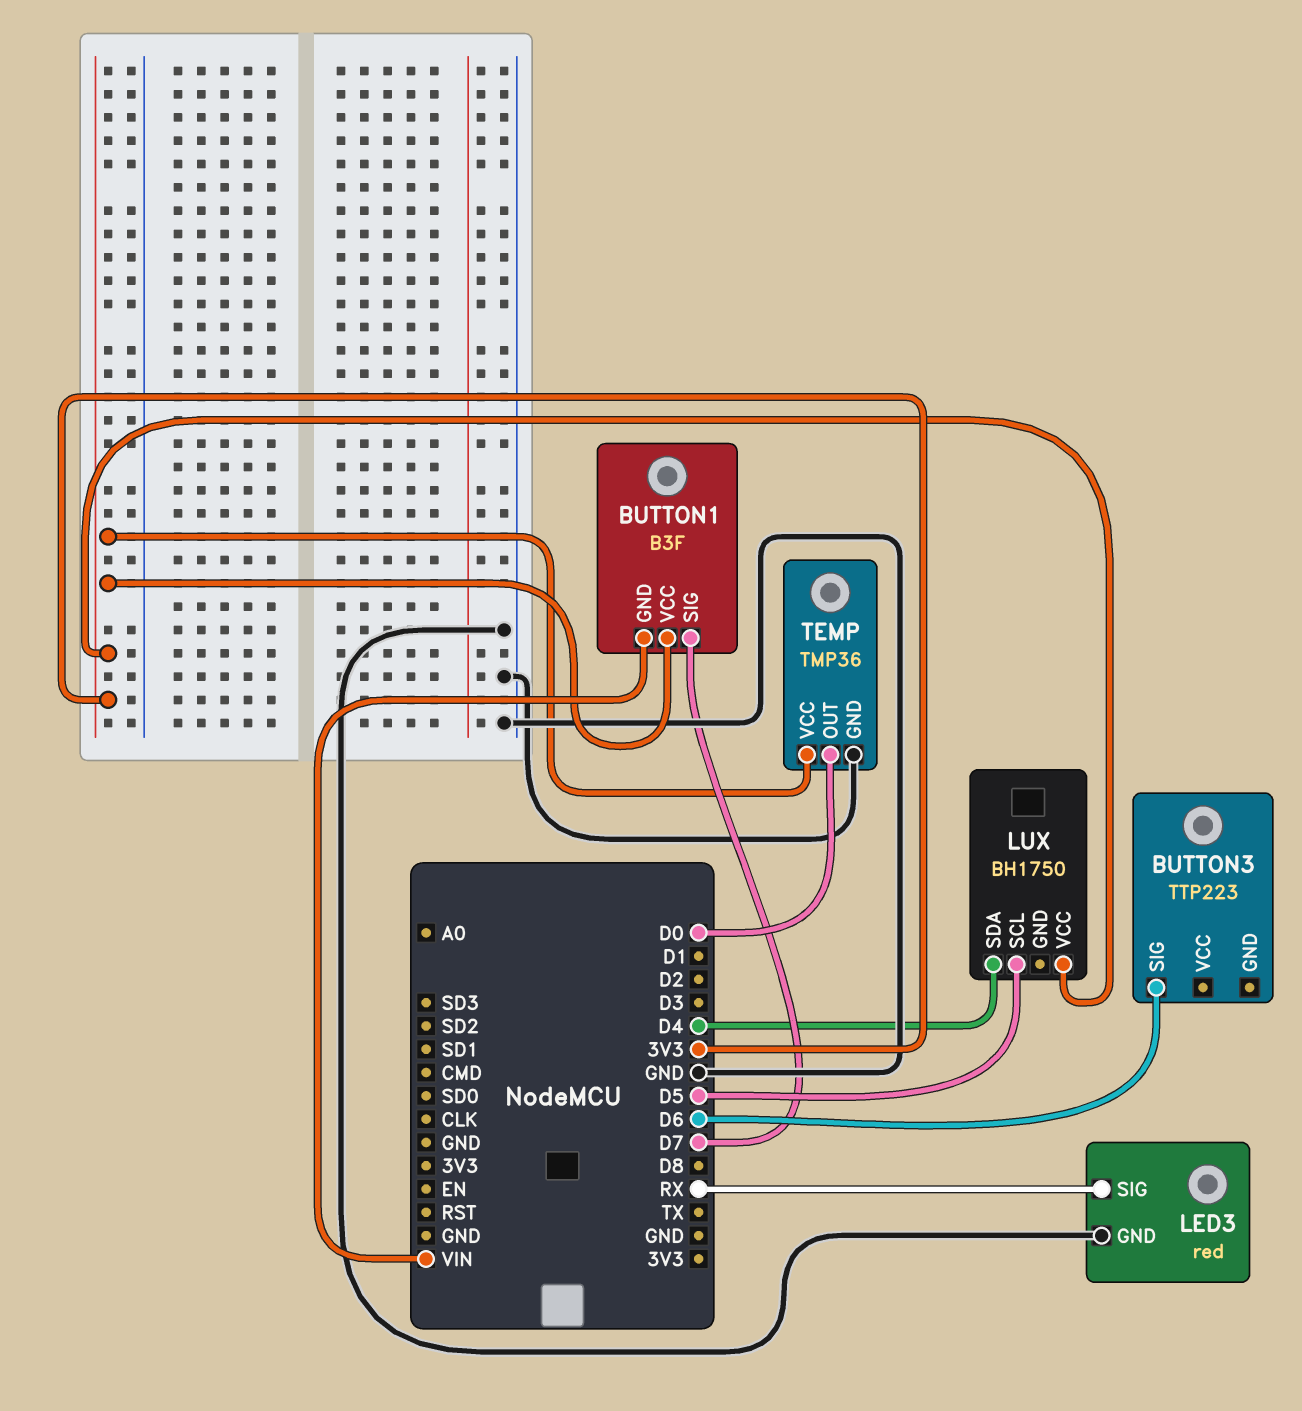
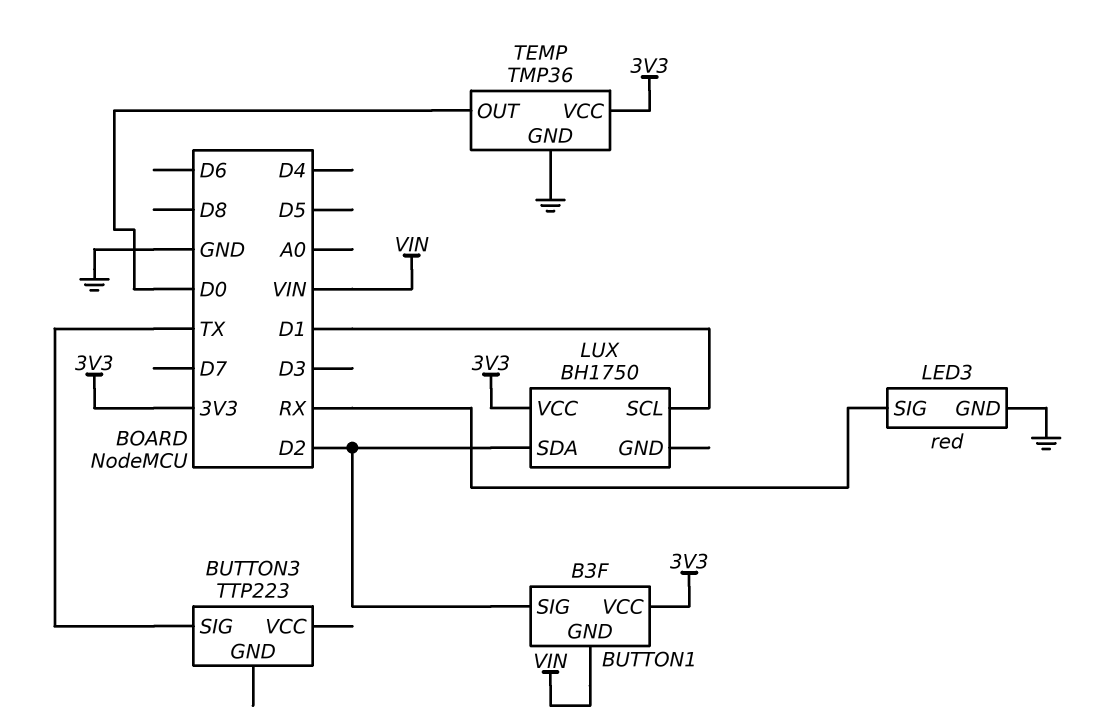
BUTTON1 pin SIG: D7 -> D2
BUTTON3 pin SIG: D6 -> TX
LUX pin SCL: D5 -> D1
LUX pin SDA: D4 -> D2

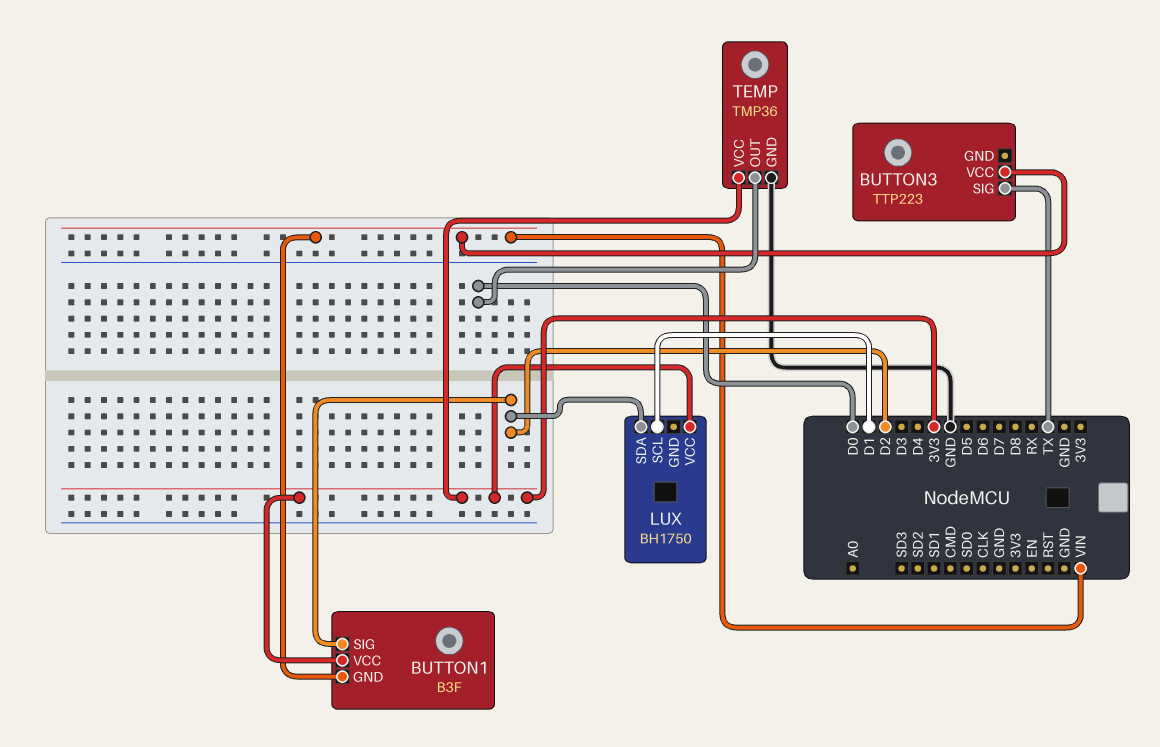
BUTTON3 pin VCC: none -> VIN
LED3: red -> none
LED3 pin GND: GND -> none
LED3 pin SIG: RX -> none

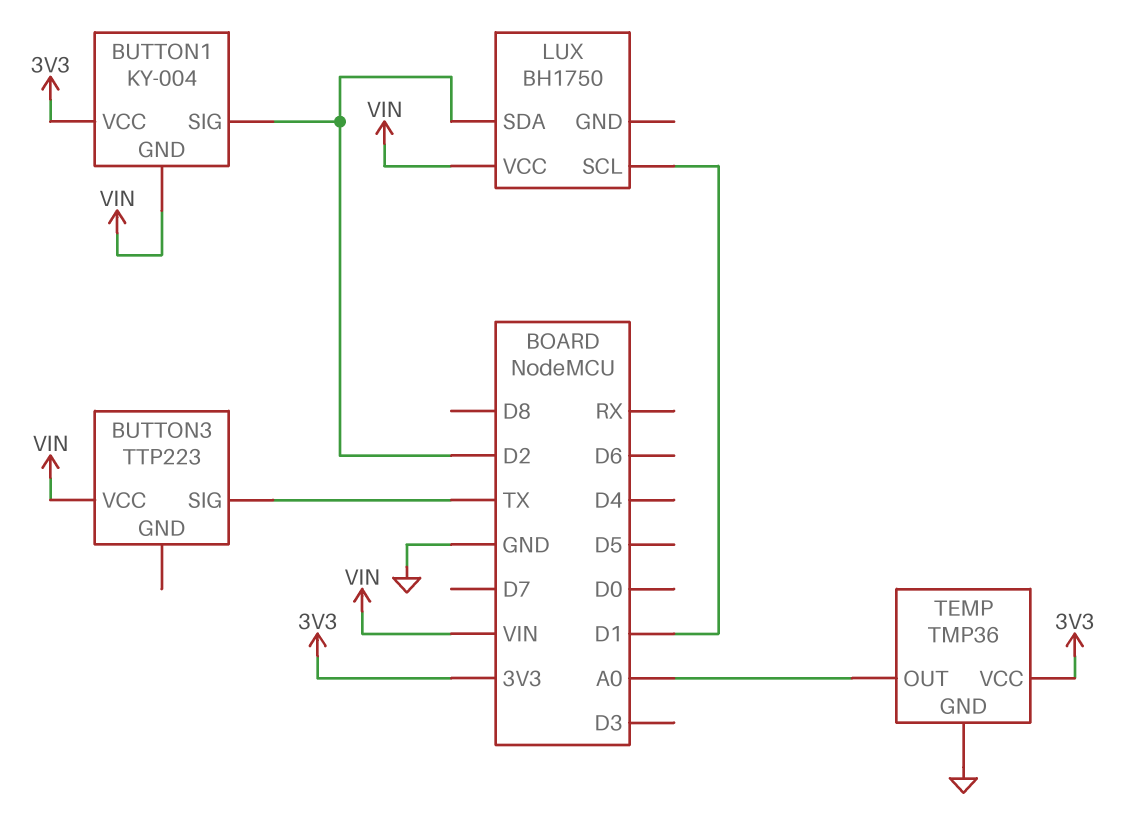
BUTTON1: B3F -> KY-004
LUX pin VCC: 3V3 -> VIN
TEMP pin OUT: D0 -> A0

